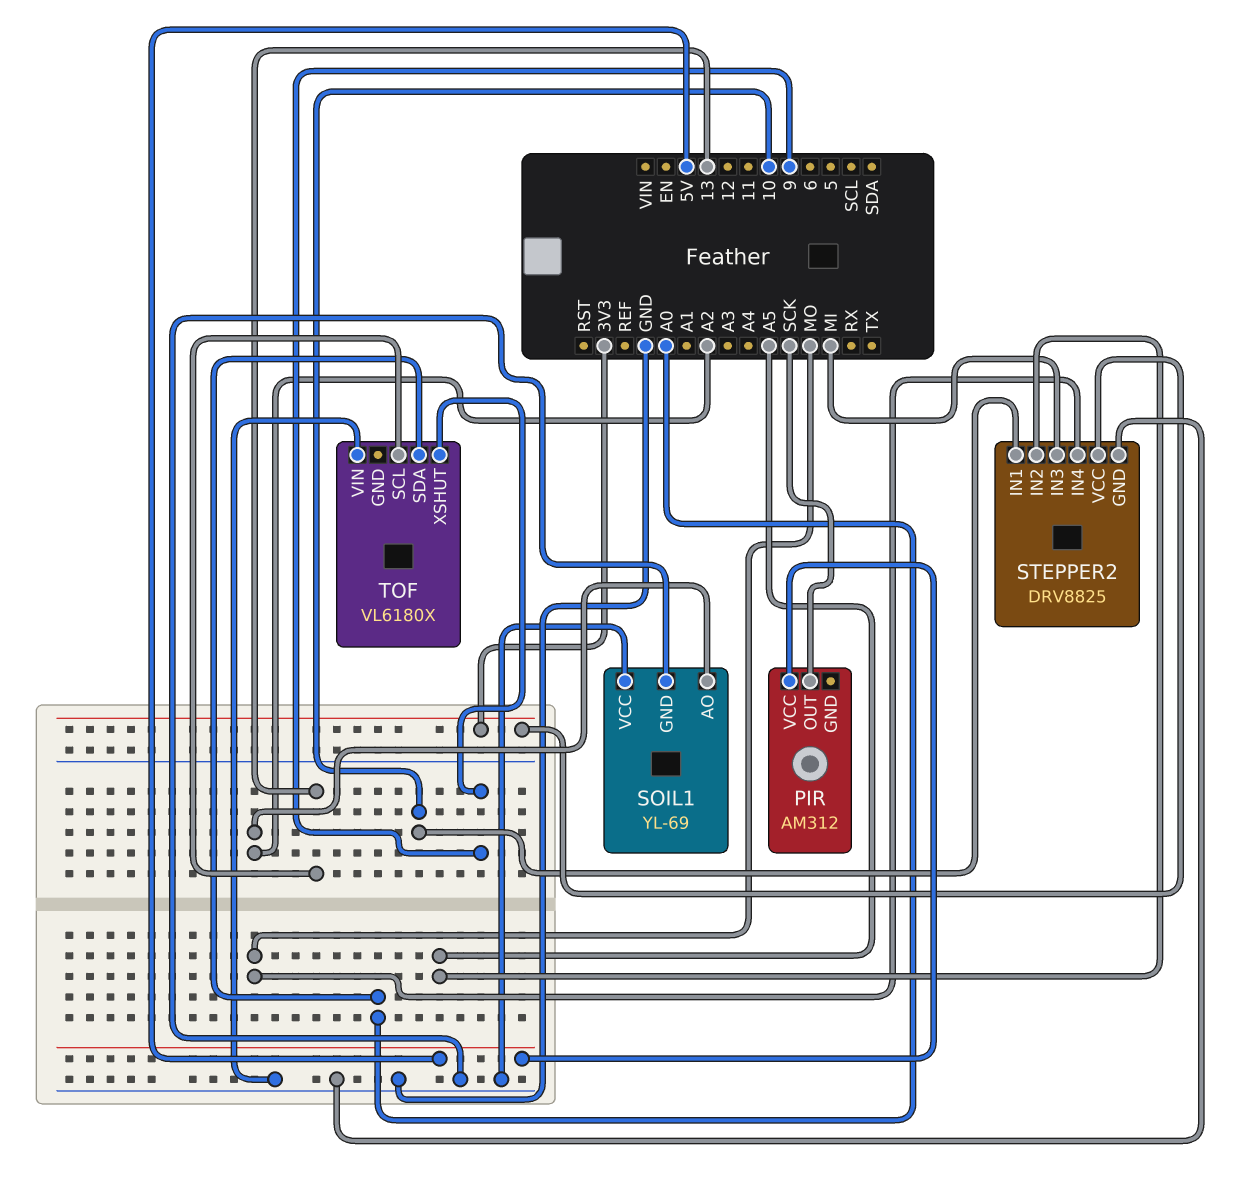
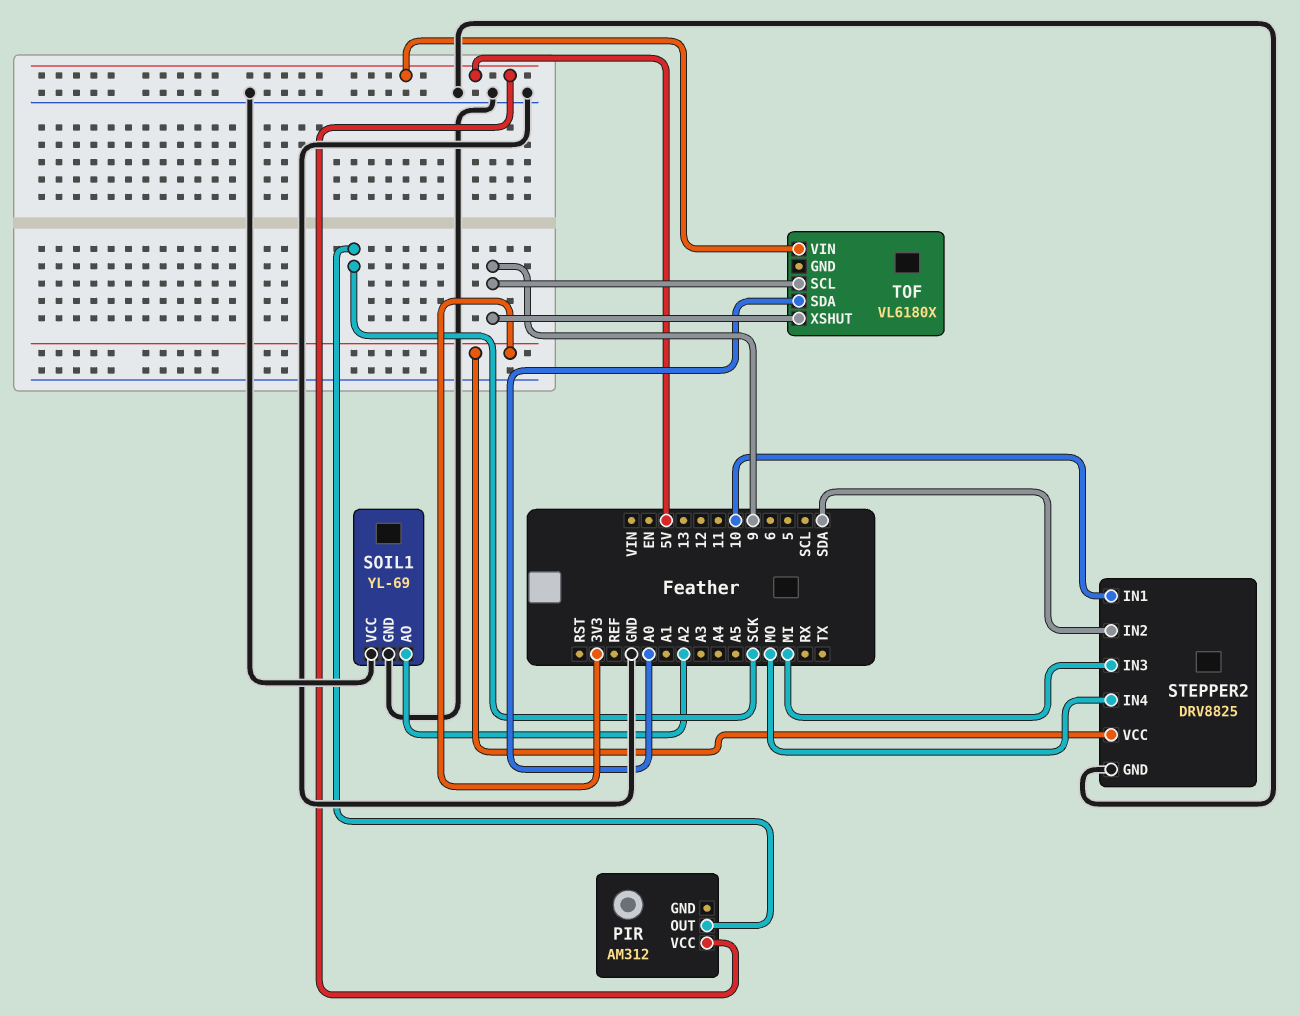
STEPPER2 pin IN2: A5 -> SDA
TOF pin SCL: 13 -> 9
TOF pin VIN: GND -> 5V

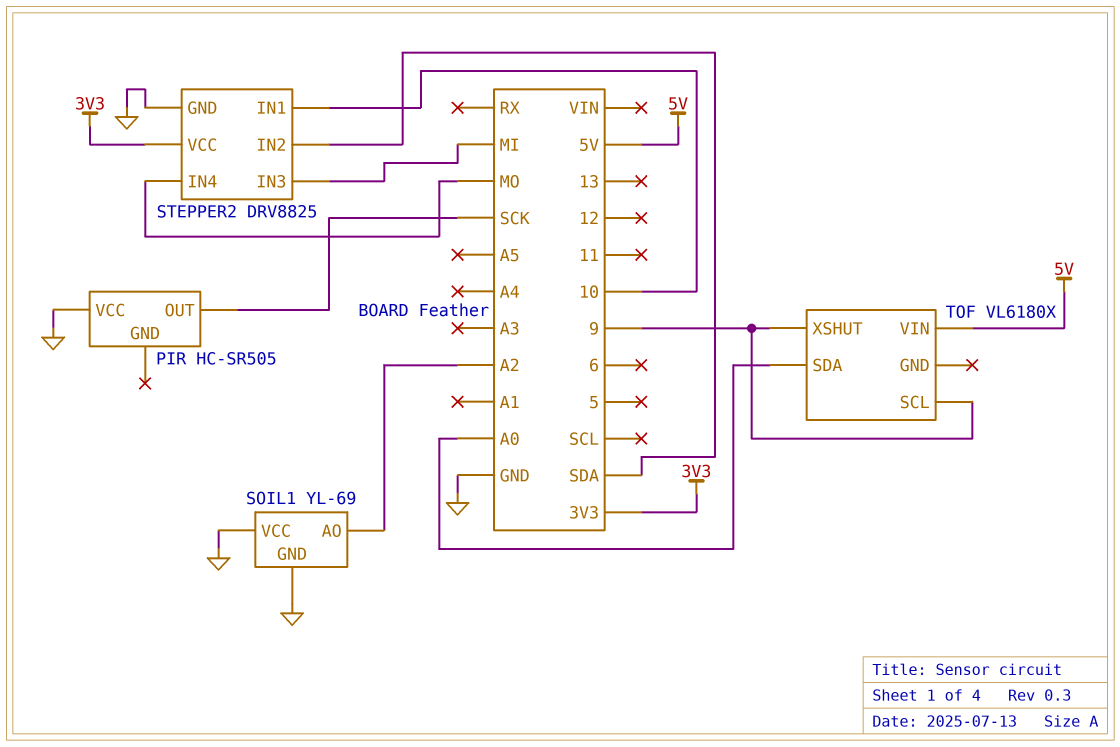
PIR: AM312 -> HC-SR505
PIR pin VCC: 5V -> GND

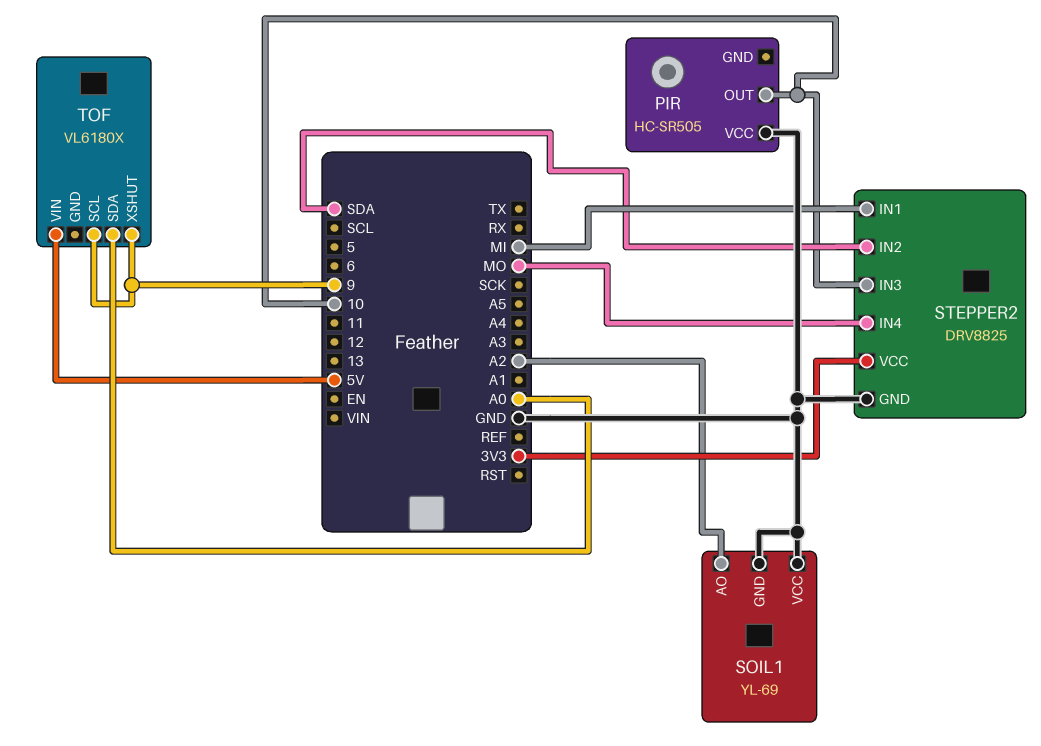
PIR pin OUT: SCK -> 10
STEPPER2 pin IN1: 10 -> MI
STEPPER2 pin IN3: MI -> 10

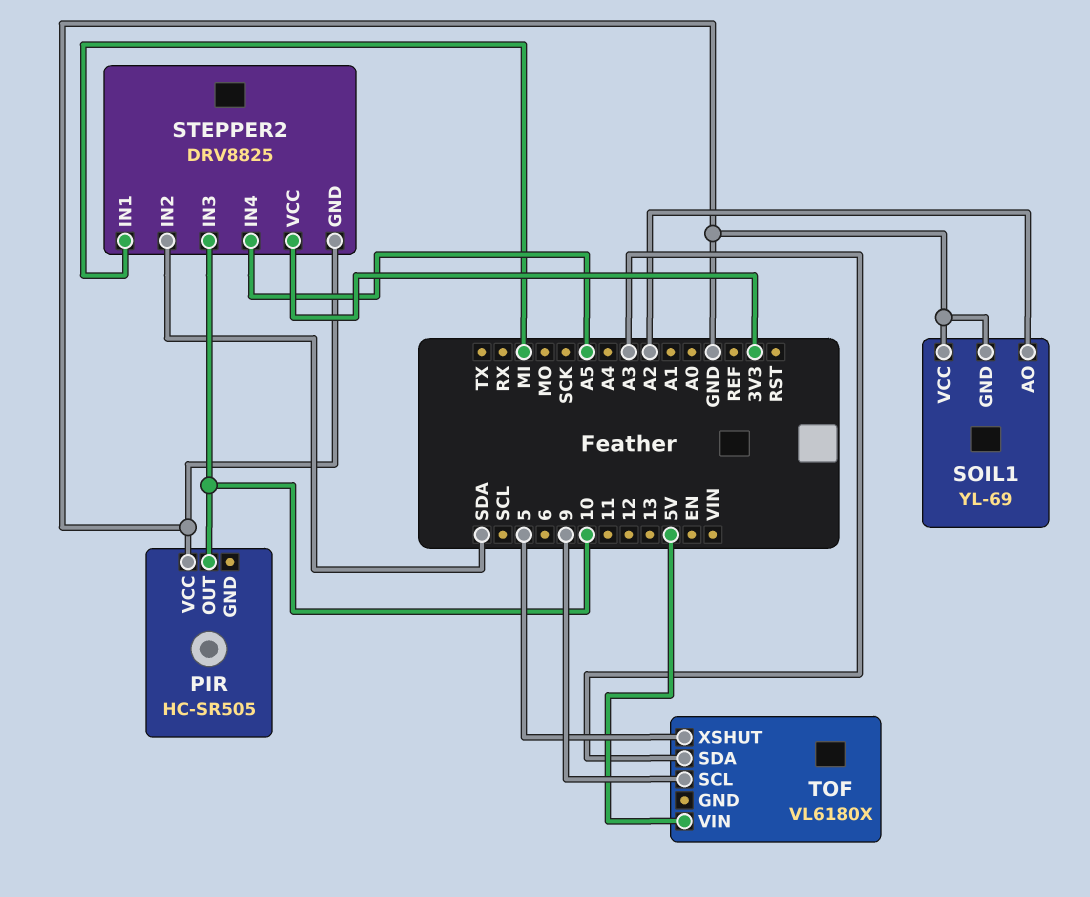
STEPPER2 pin IN4: MO -> A5
TOF pin SDA: A0 -> A3
TOF pin XSHUT: 9 -> 5

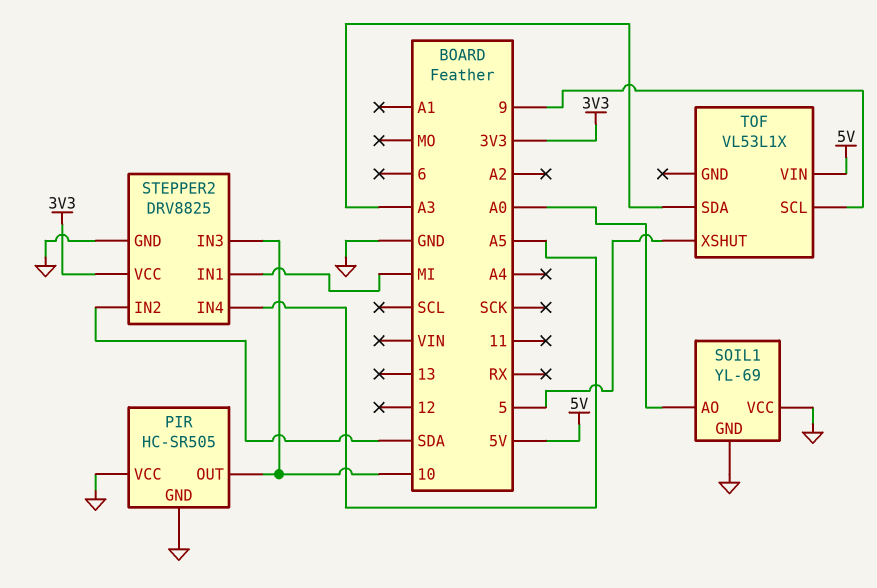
PIR pin GND: none -> GND
SOIL1 pin AO: A2 -> A0
TOF: VL6180X -> VL53L1X

